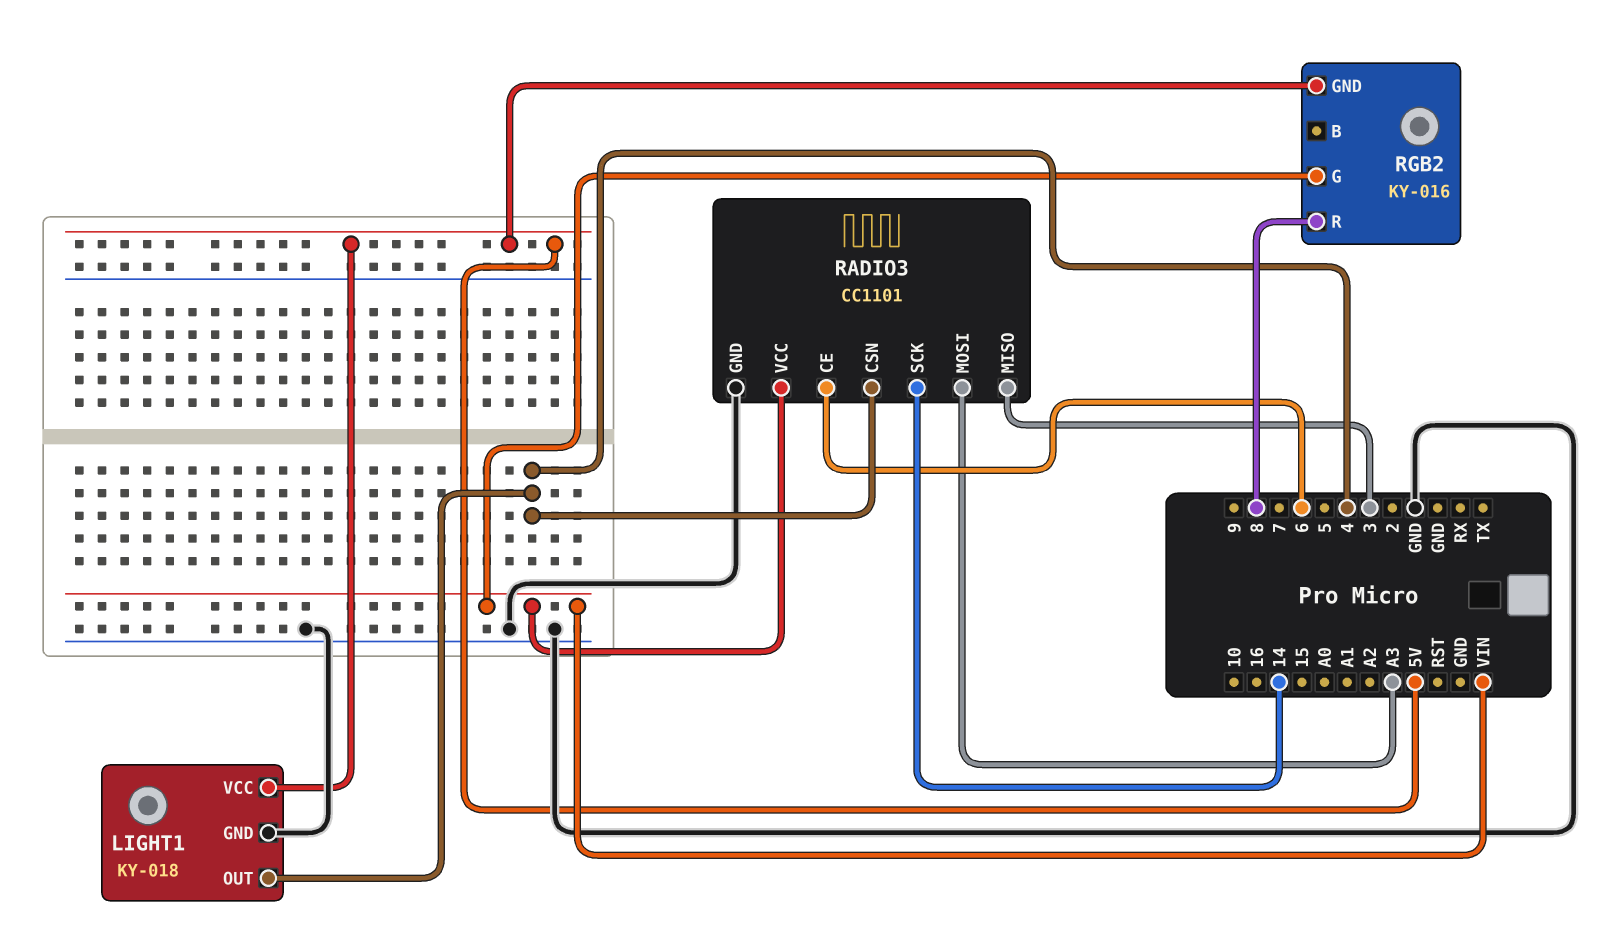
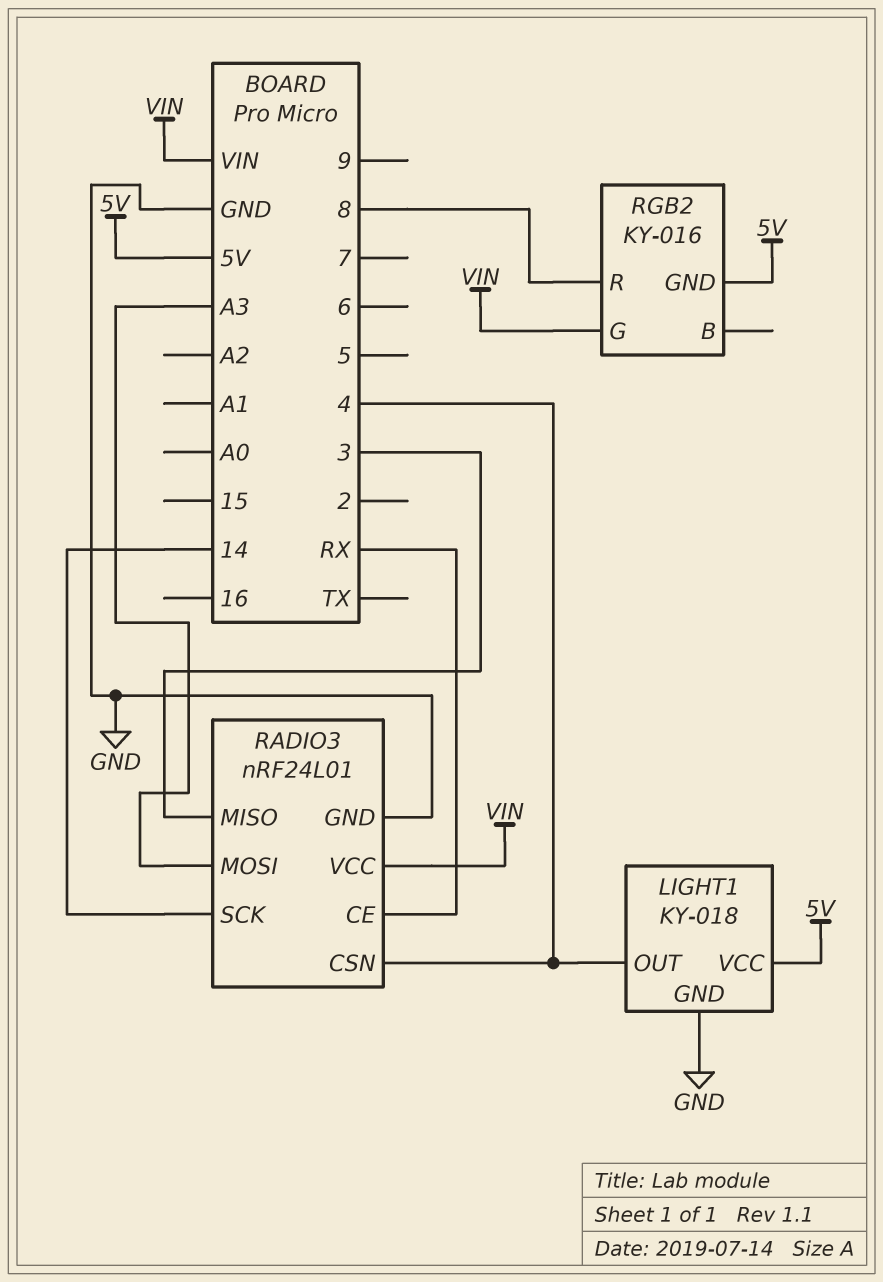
RADIO3: CC1101 -> nRF24L01
RADIO3 pin CE: 6 -> RX

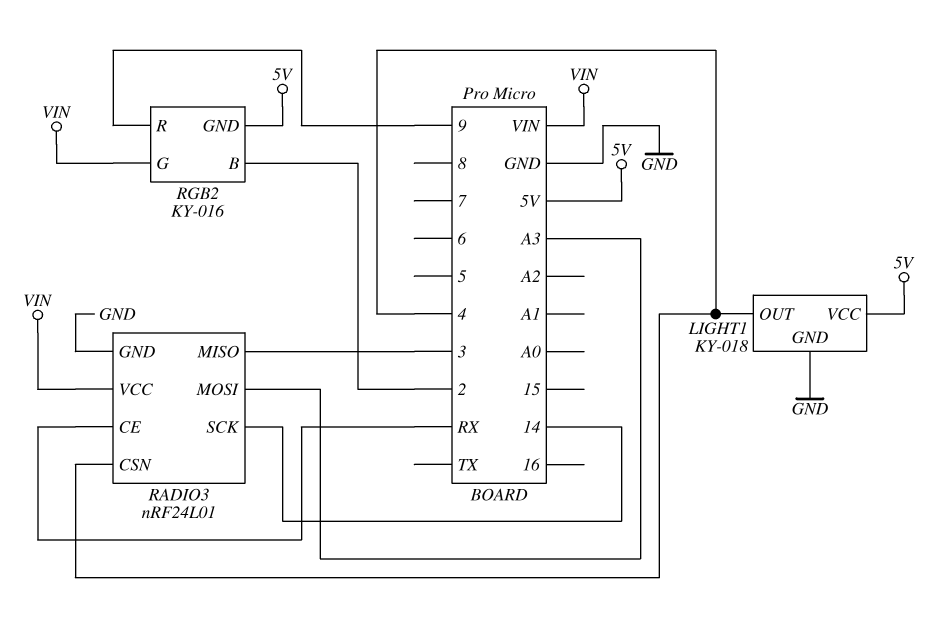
RGB2 pin B: none -> 2
RGB2 pin R: 8 -> 9

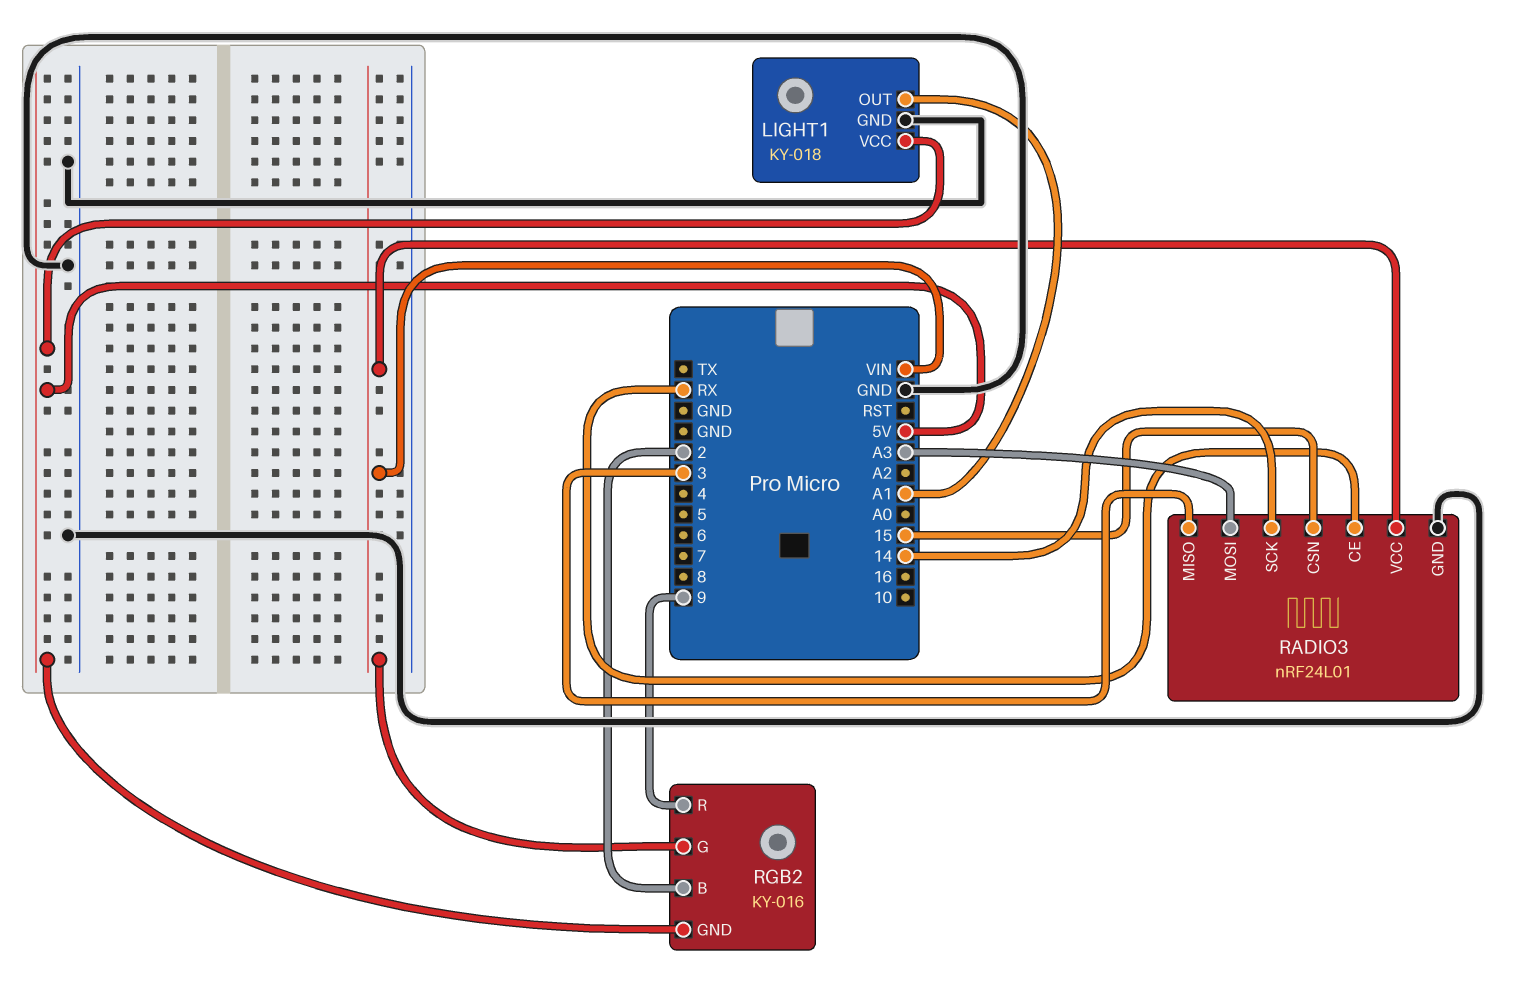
LIGHT1 pin OUT: 4 -> A1
RADIO3 pin CSN: 4 -> 15

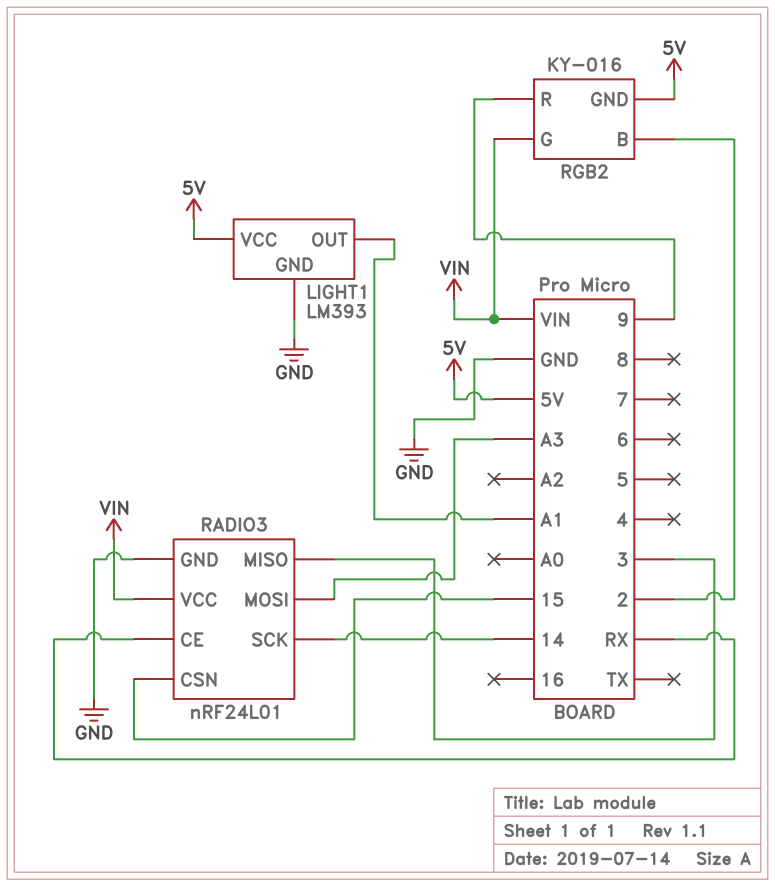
LIGHT1: KY-018 -> LM393

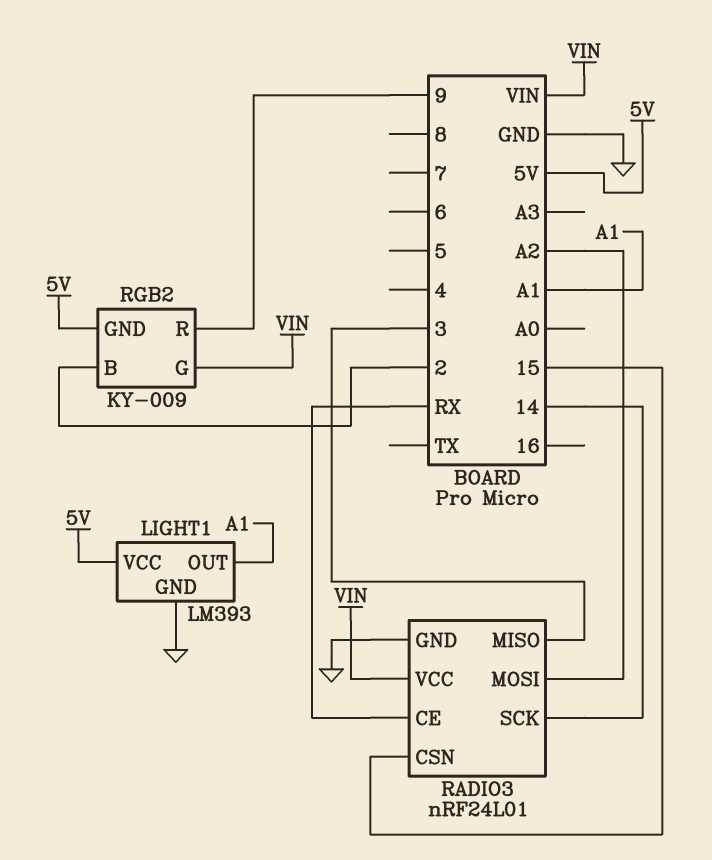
RADIO3 pin MOSI: A3 -> A2
RGB2: KY-016 -> KY-009

